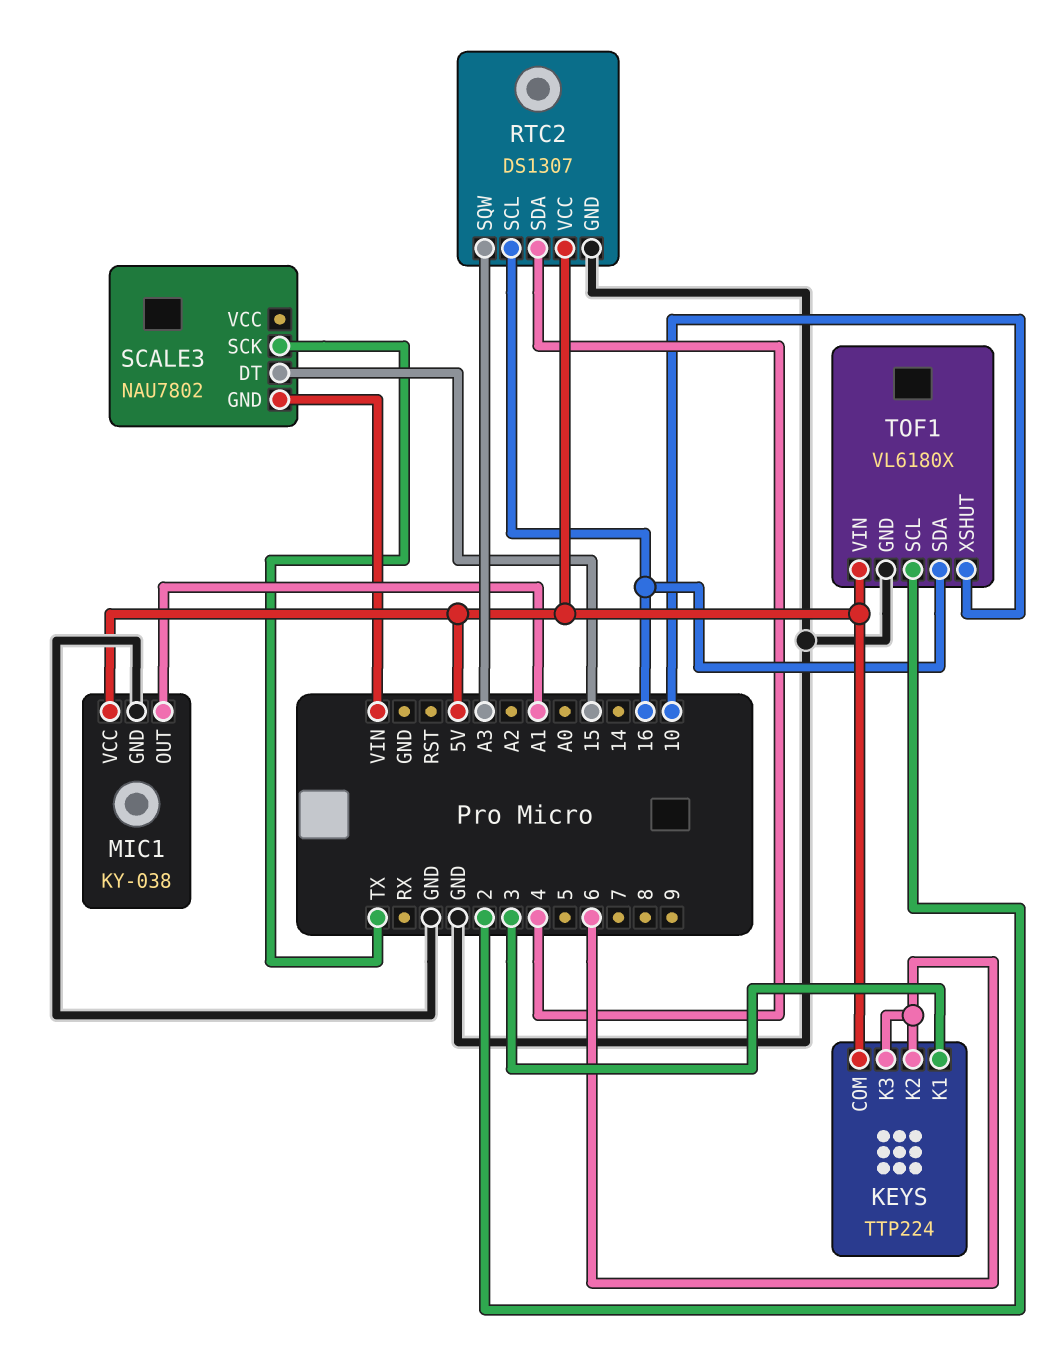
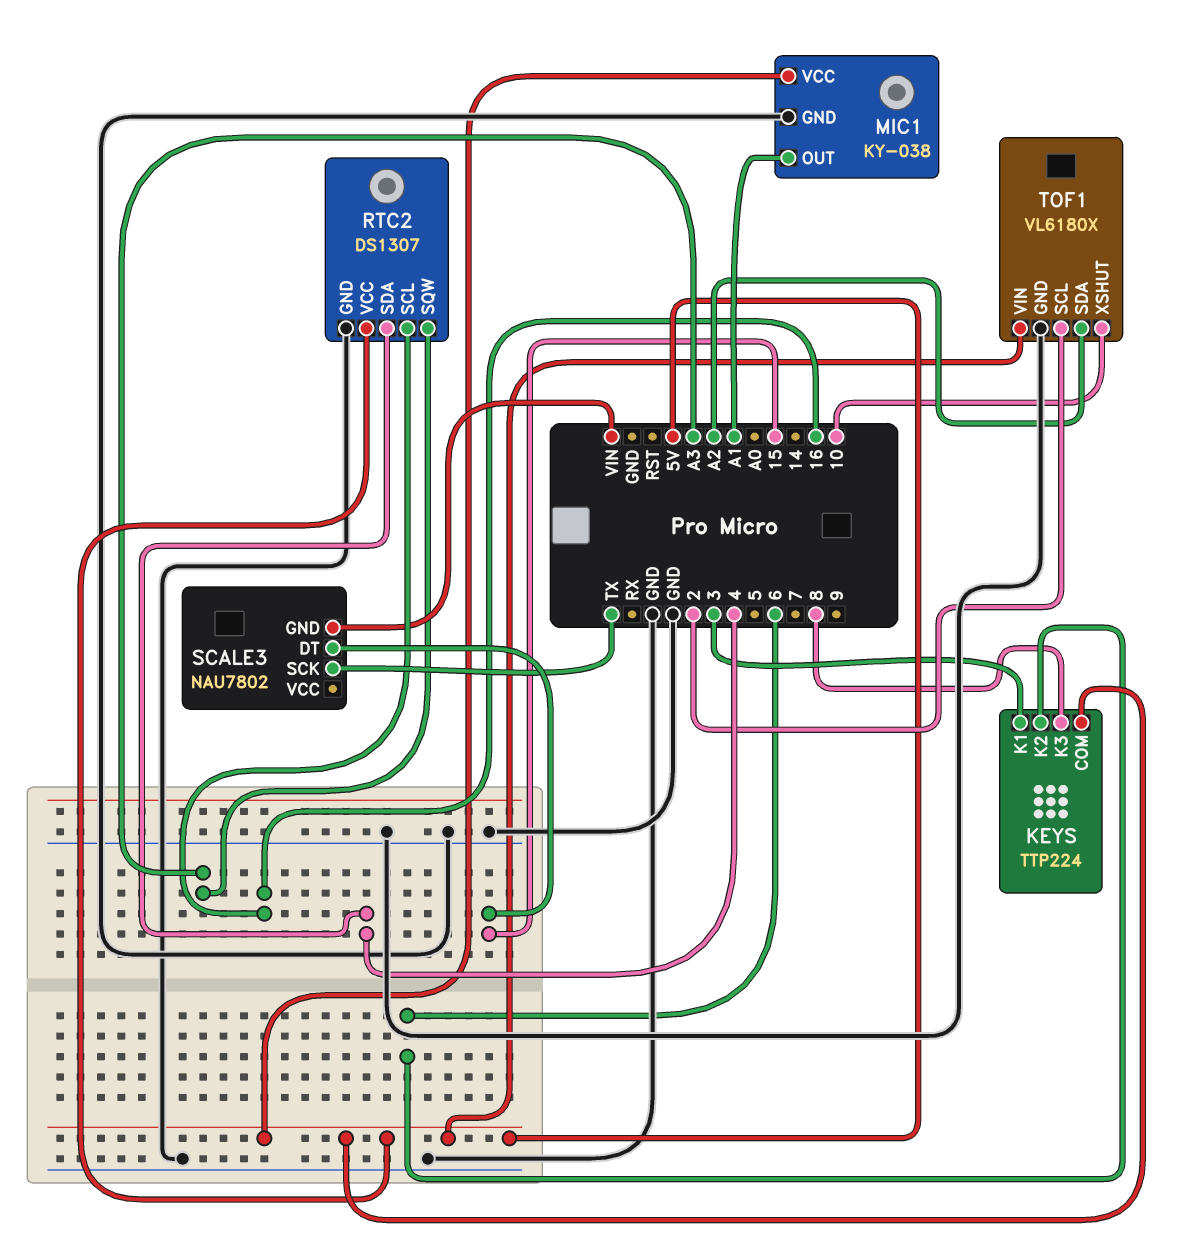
KEYS pin K3: 6 -> 8
TOF1 pin SDA: 16 -> A2

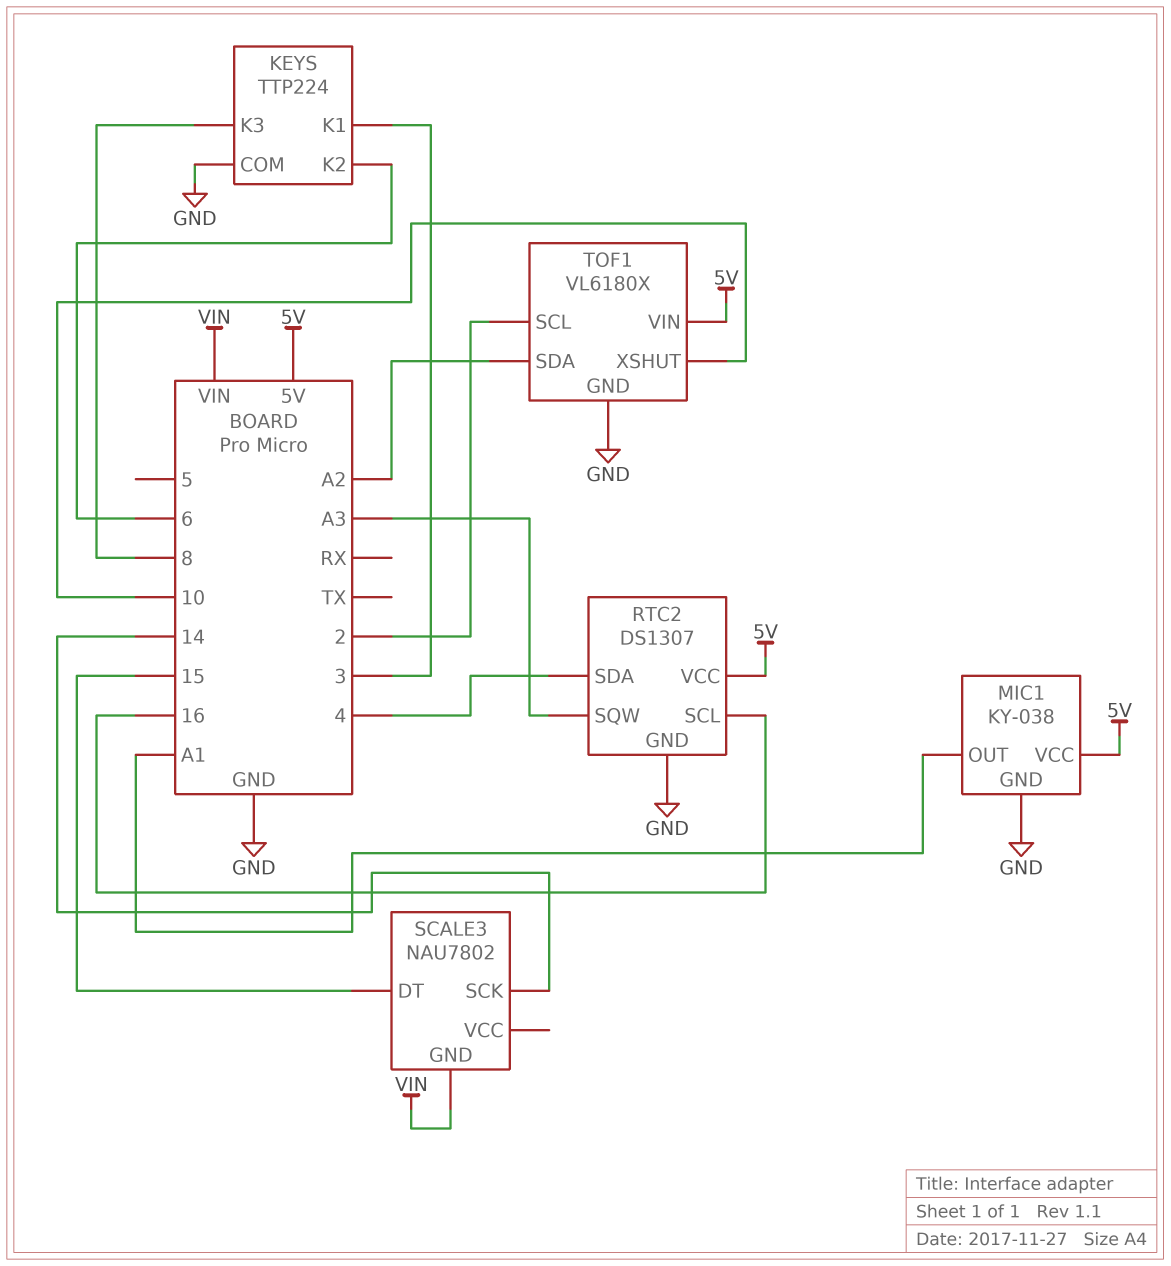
KEYS pin COM: 5V -> GND
SCALE3 pin SCK: TX -> 14

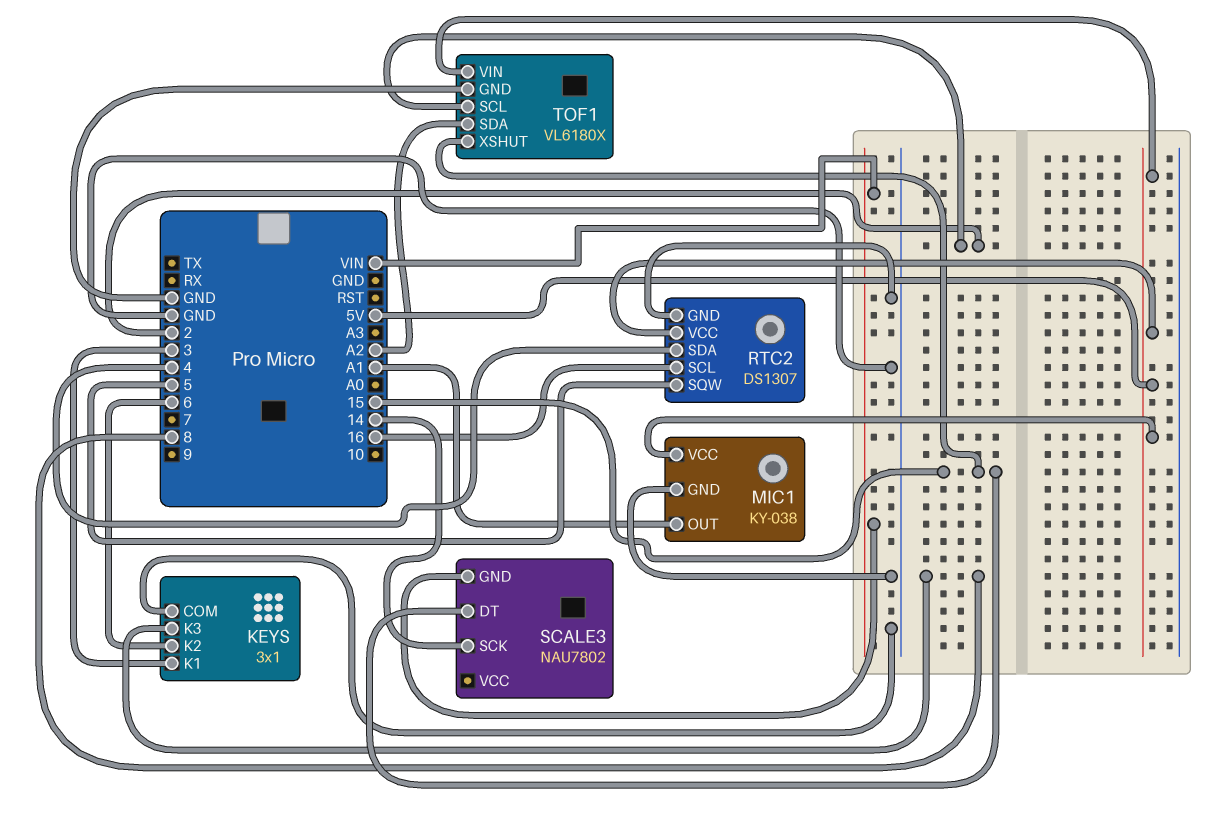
KEYS: TTP224 -> 3x1
RTC2 pin SQW: A3 -> 5
TOF1 pin XSHUT: 10 -> 15

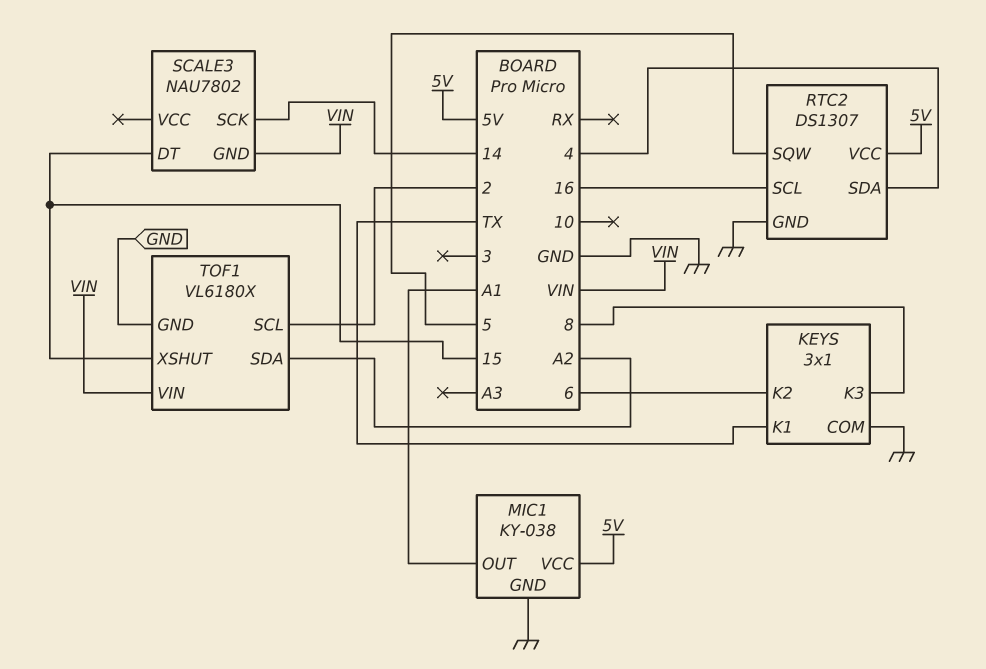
KEYS pin K1: 3 -> TX
TOF1 pin VIN: 5V -> VIN

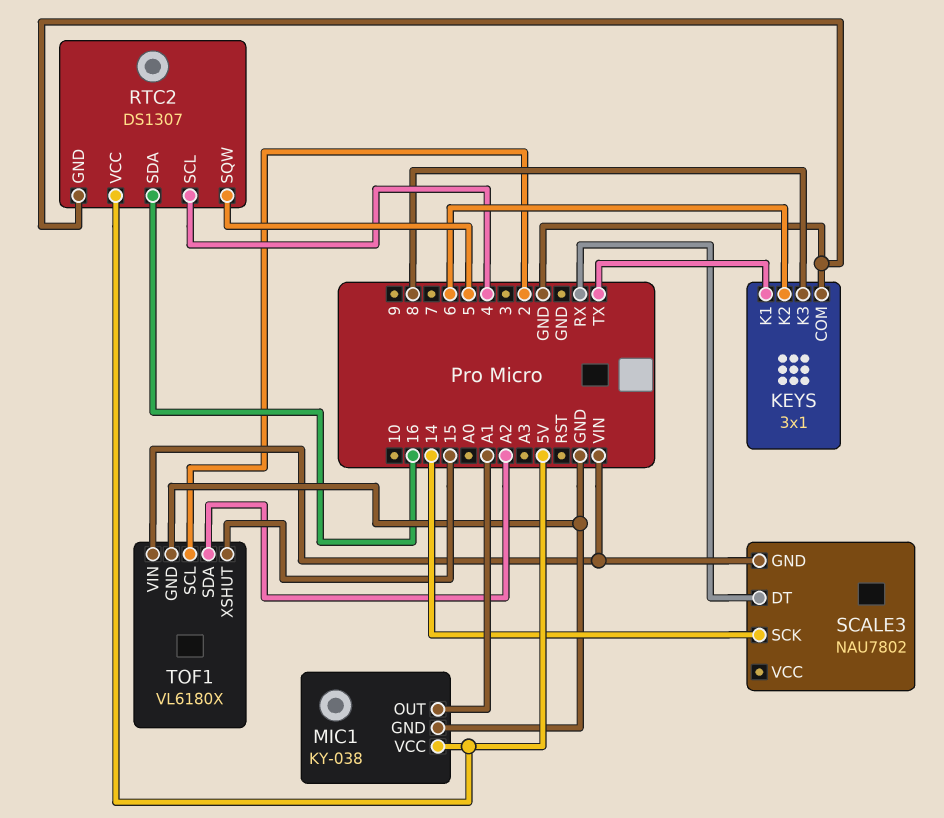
RTC2 pin SCL: 16 -> 4
RTC2 pin SDA: 4 -> 16
SCALE3 pin DT: 15 -> RX

